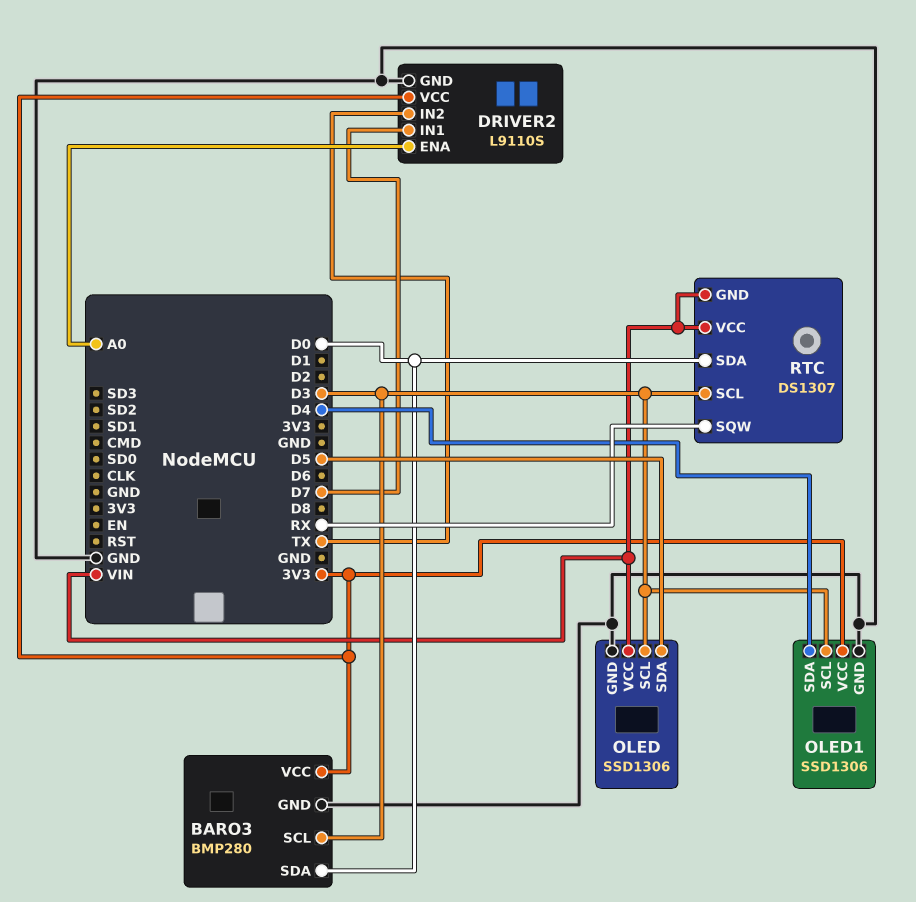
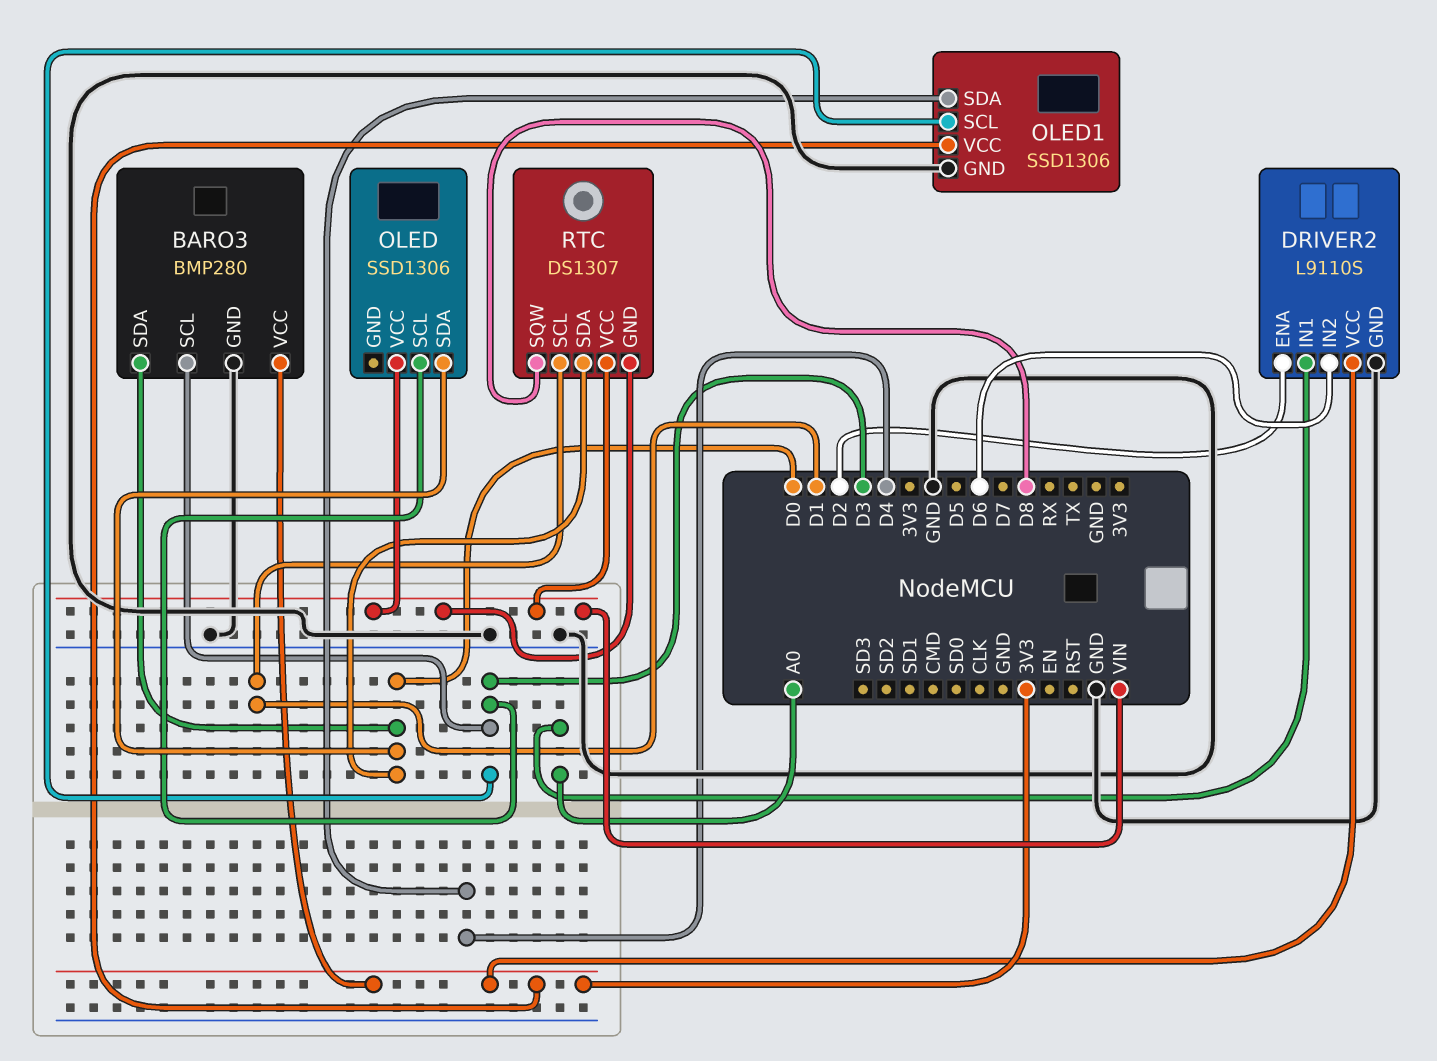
DRIVER2 pin ENA: A0 -> D2
DRIVER2 pin IN1: D7 -> A0
DRIVER2 pin IN2: TX -> D6
OLED pin GND: GND -> none
OLED pin SDA: D5 -> D0
RTC pin SCL: D3 -> D1
RTC pin SQW: RX -> D8

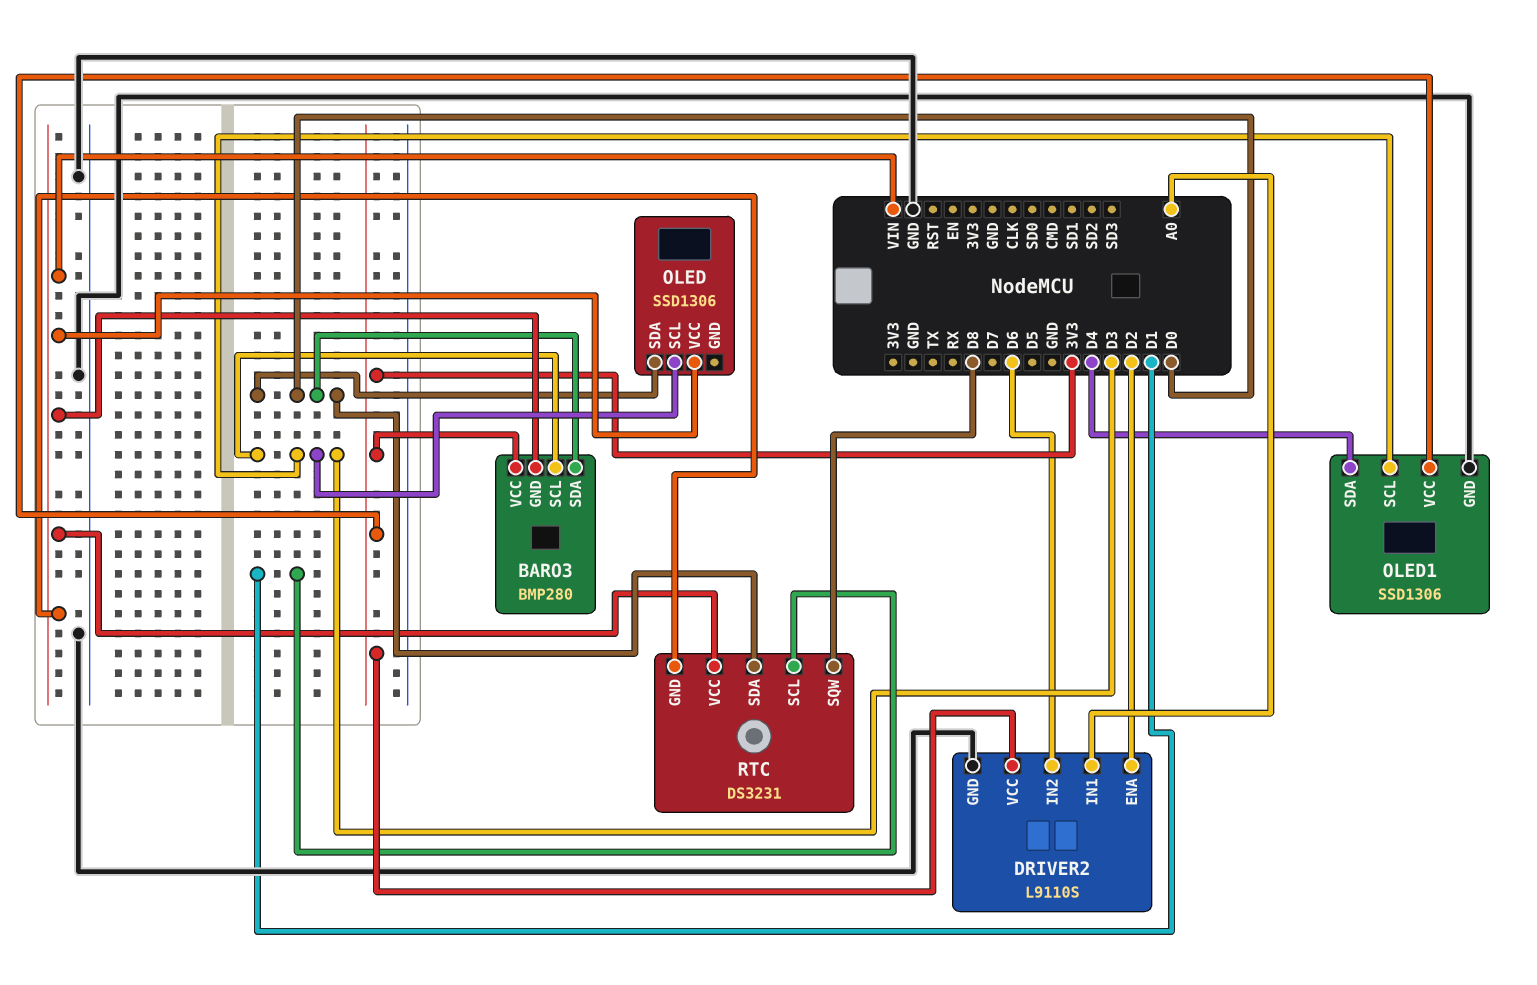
BARO3 pin GND: GND -> VIN
RTC: DS1307 -> DS3231

